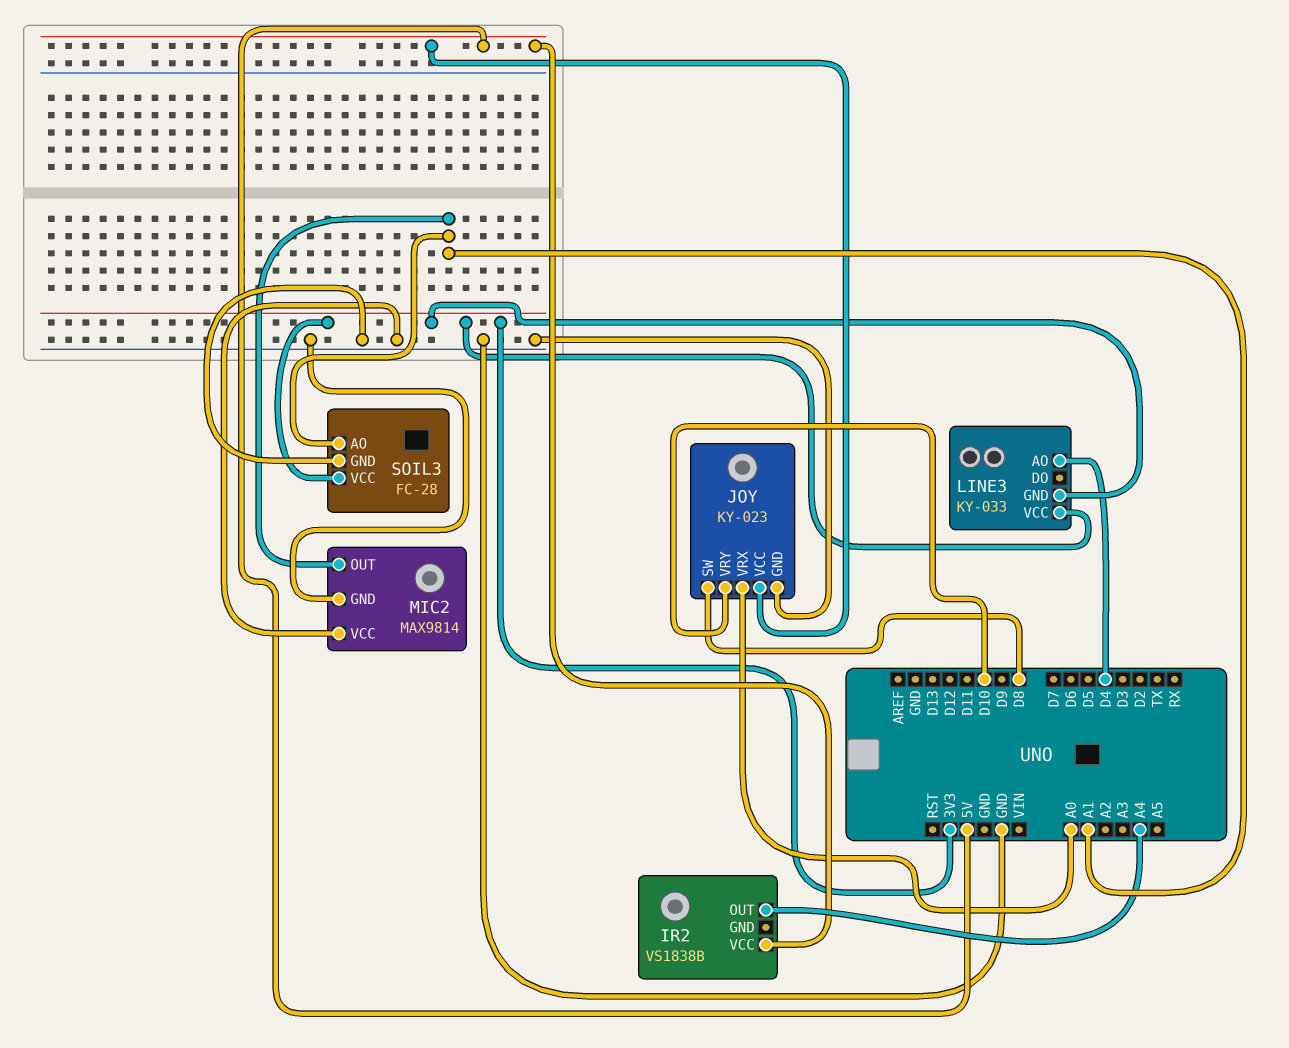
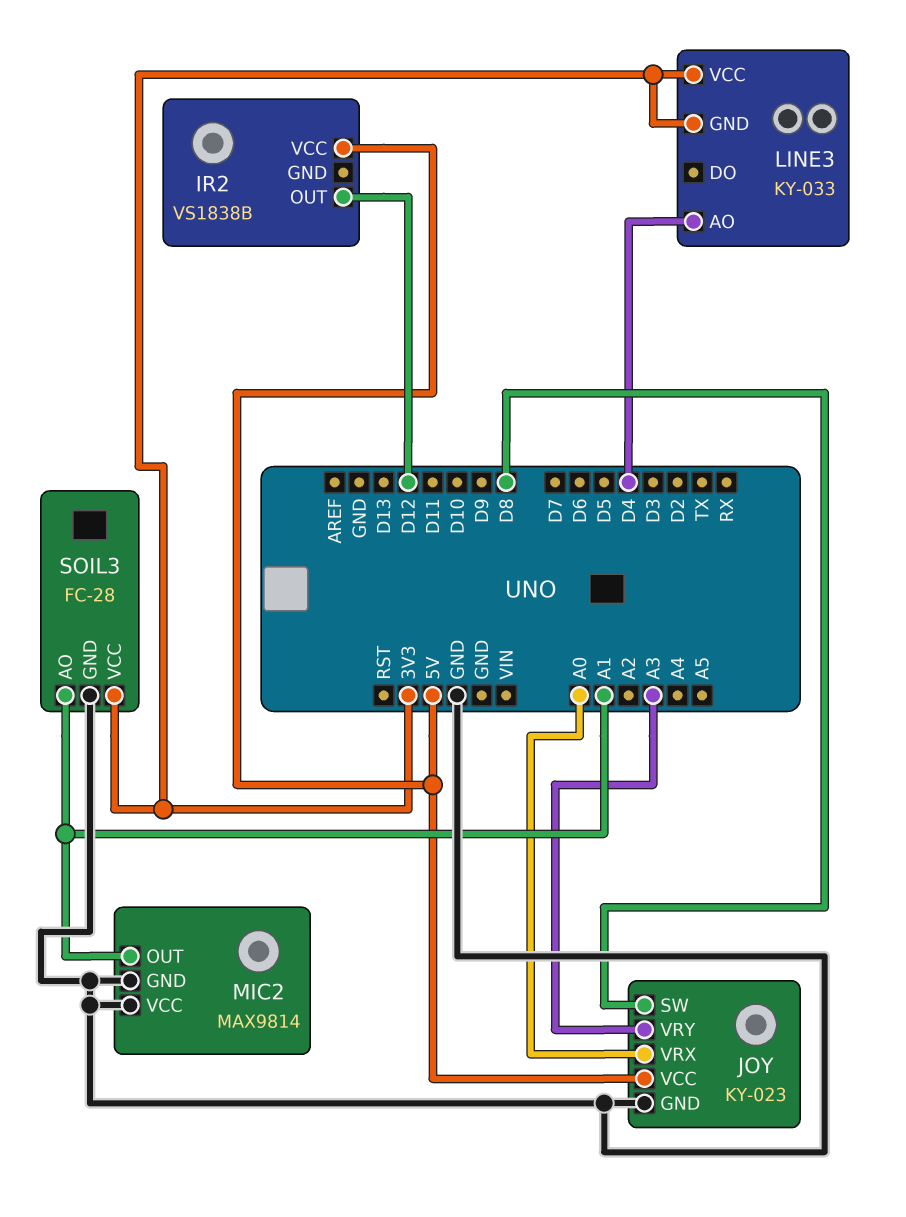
IR2 pin OUT: A4 -> D12
JOY pin VRY: D10 -> A3

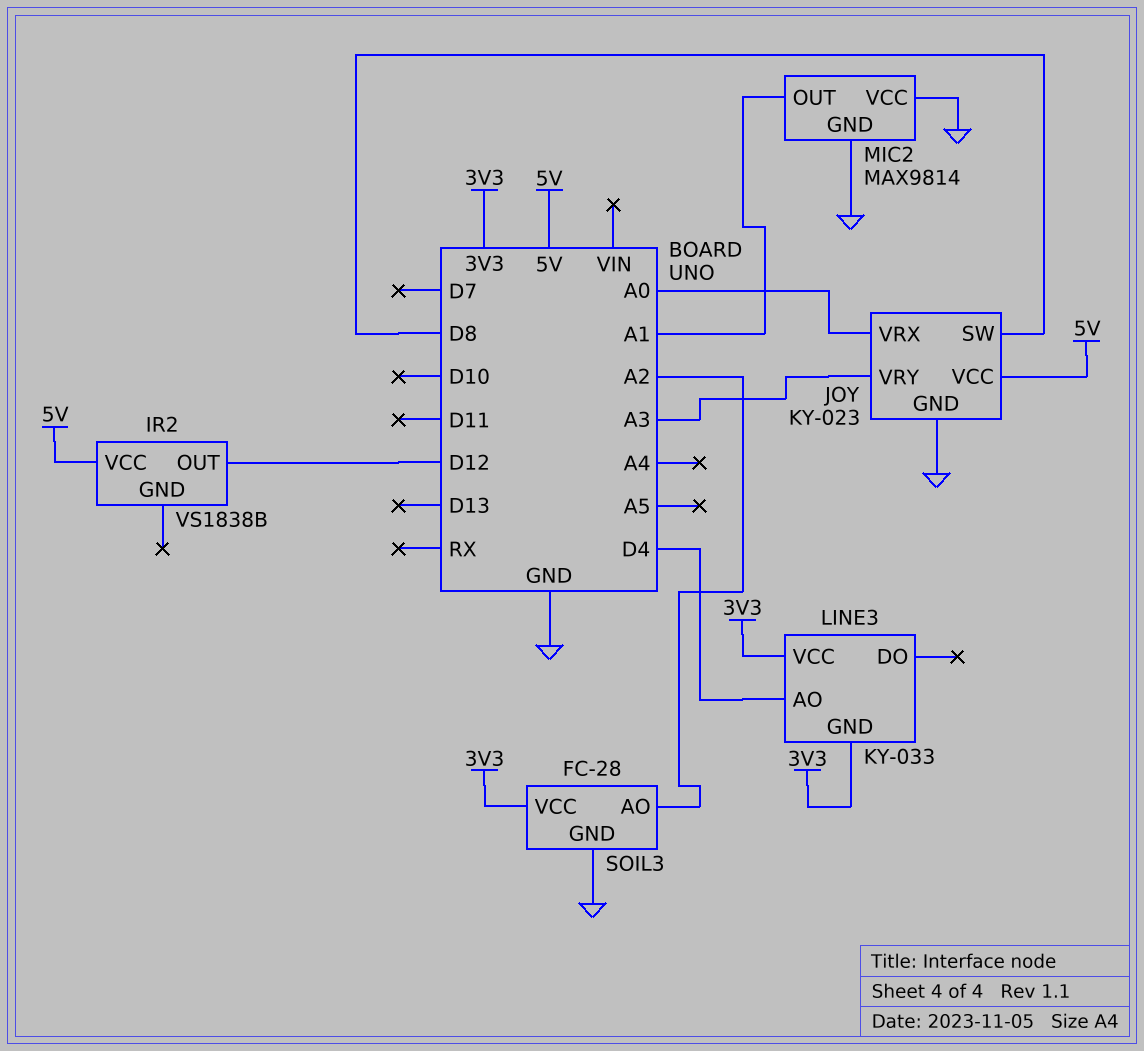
SOIL3 pin AO: A1 -> A2

